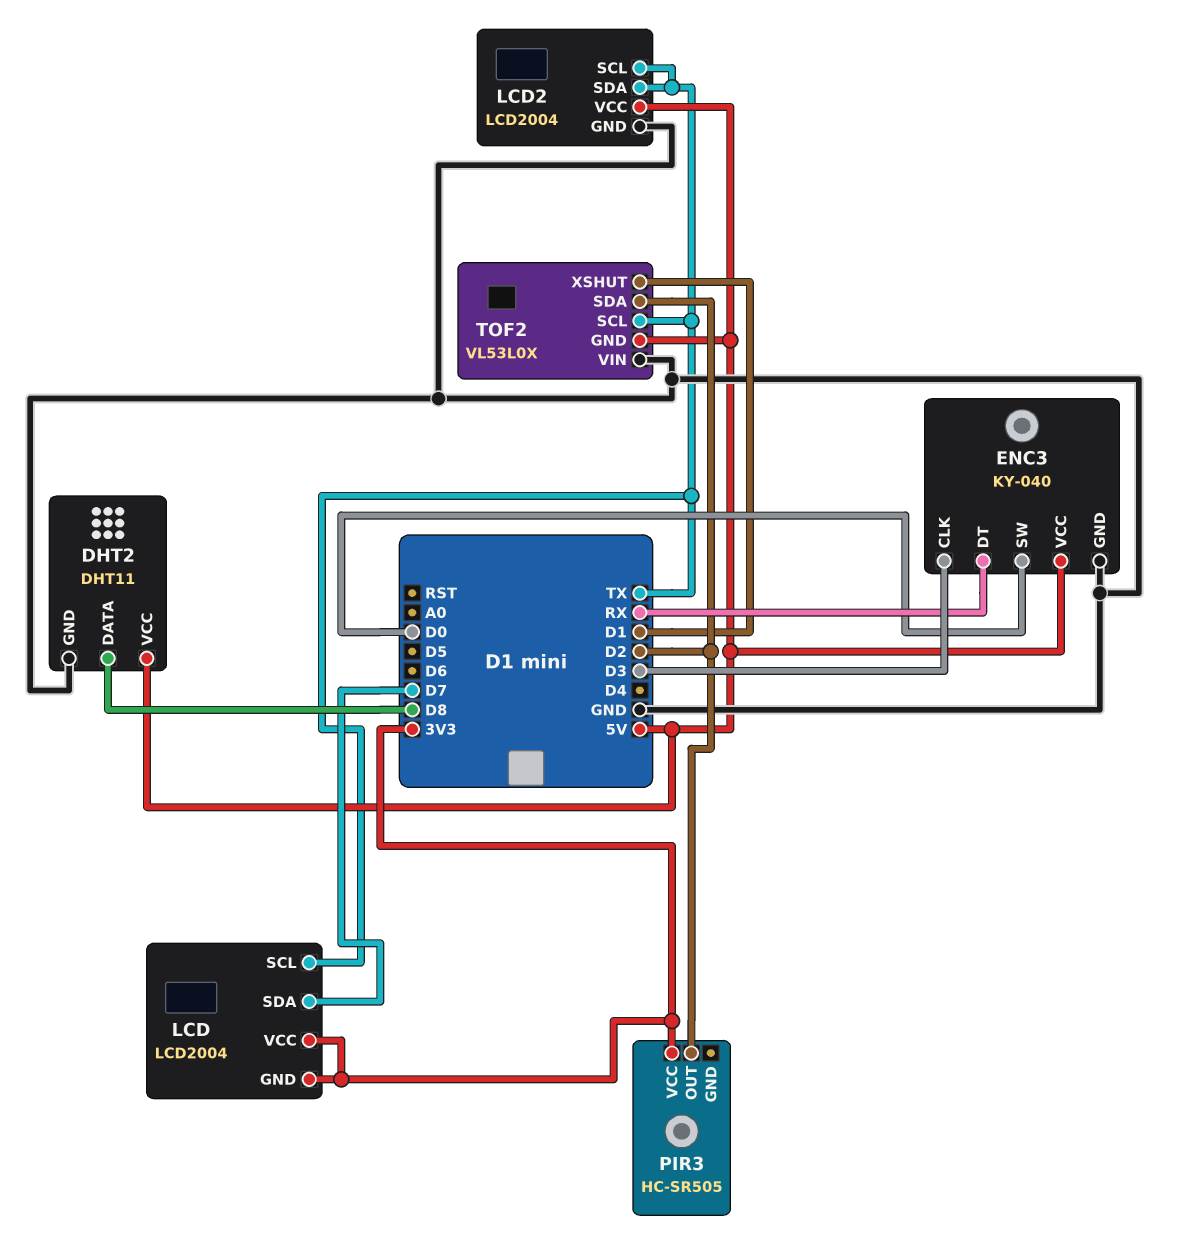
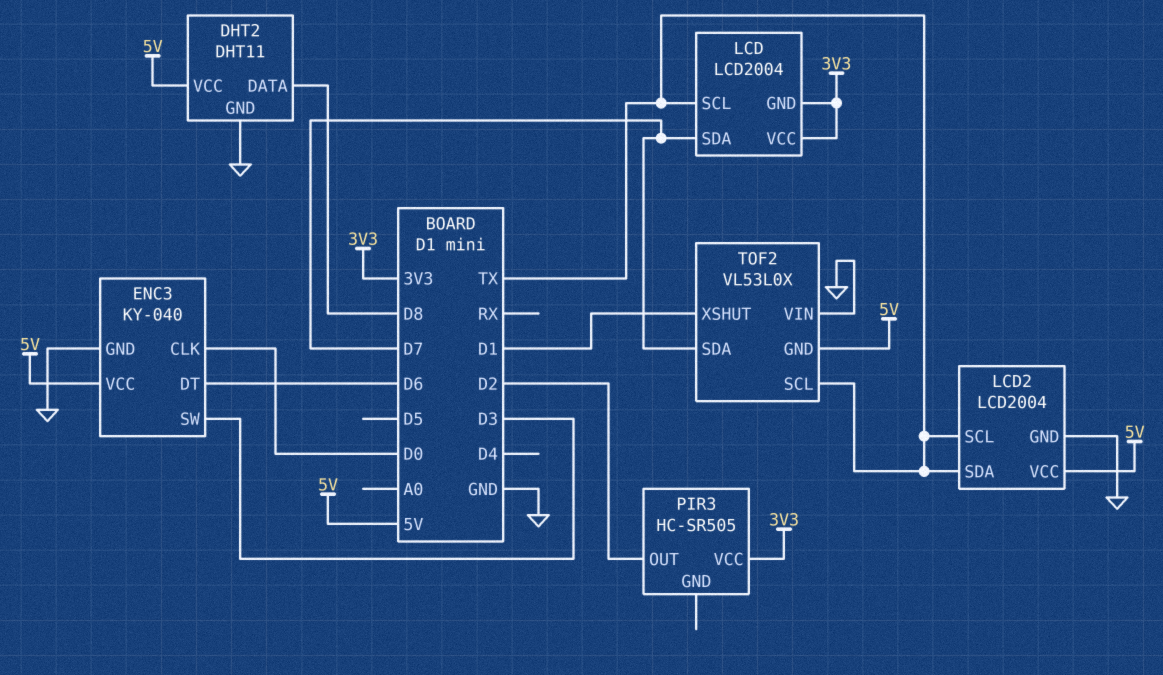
ENC3 pin CLK: D3 -> D0
ENC3 pin DT: RX -> D6
ENC3 pin SW: D0 -> D3
TOF2 pin SDA: D2 -> D7

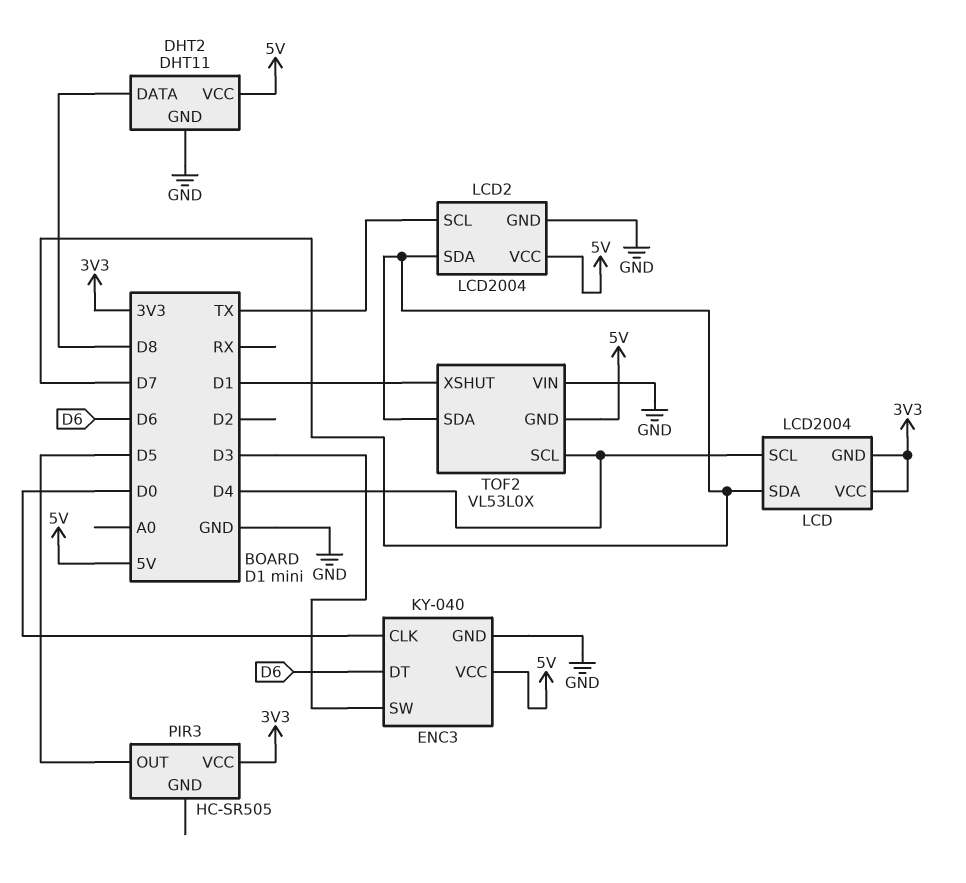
LCD pin SCL: TX -> D4
LCD2 pin SDA: TX -> D7
PIR3 pin OUT: D2 -> D5
TOF2 pin SCL: TX -> D4

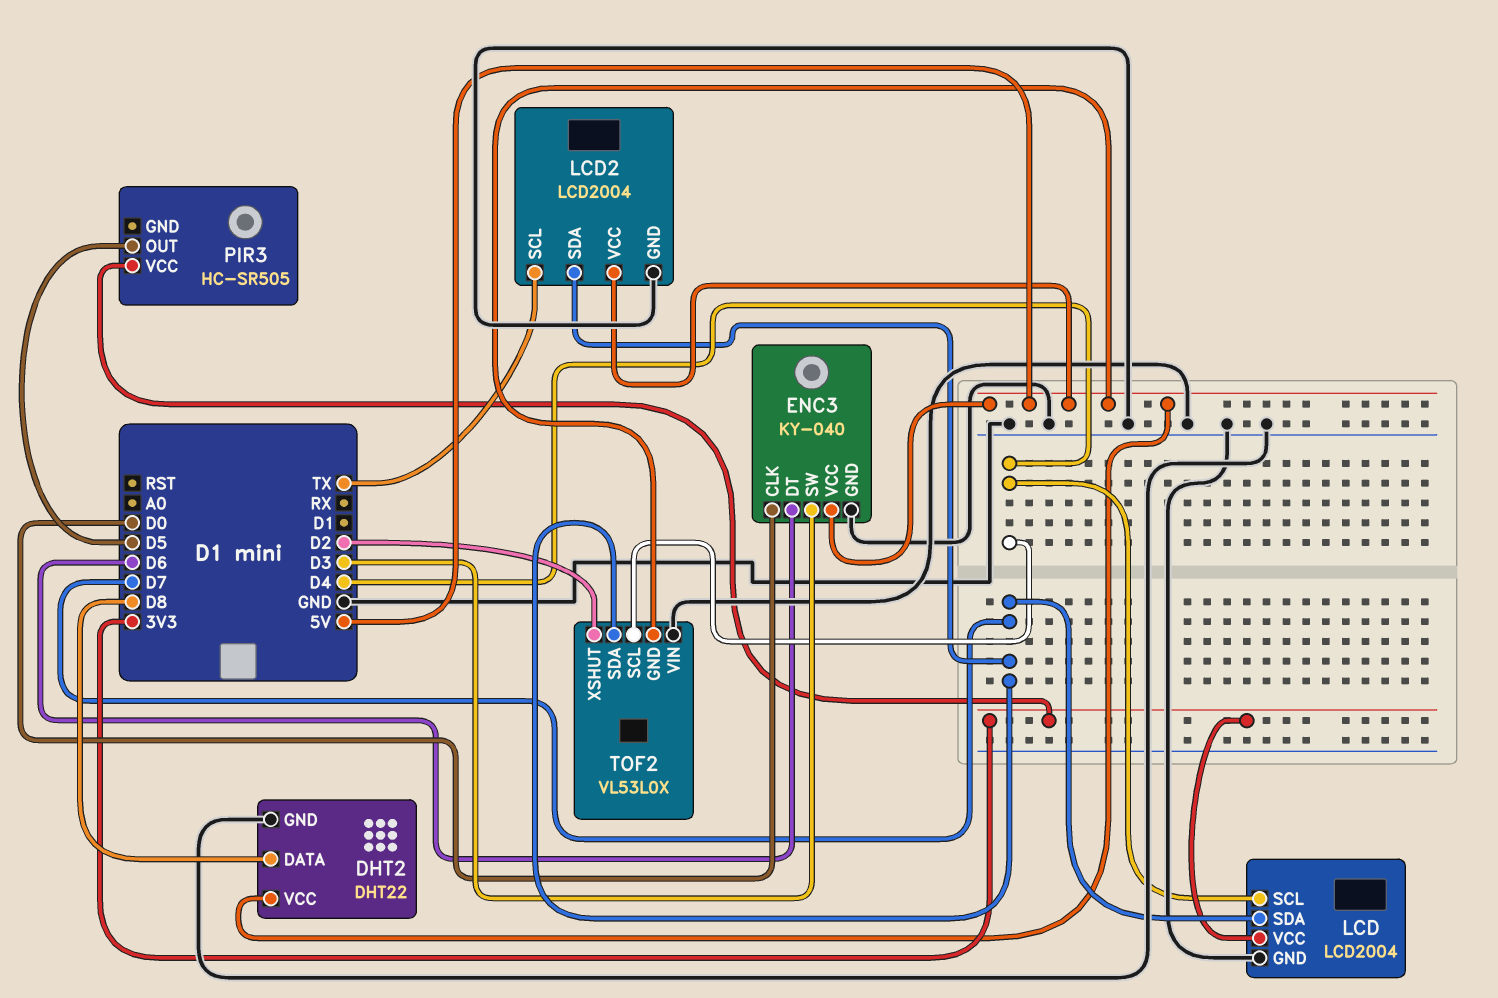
DHT2: DHT11 -> DHT22
LCD pin GND: 3V3 -> GND
TOF2 pin XSHUT: D1 -> D2

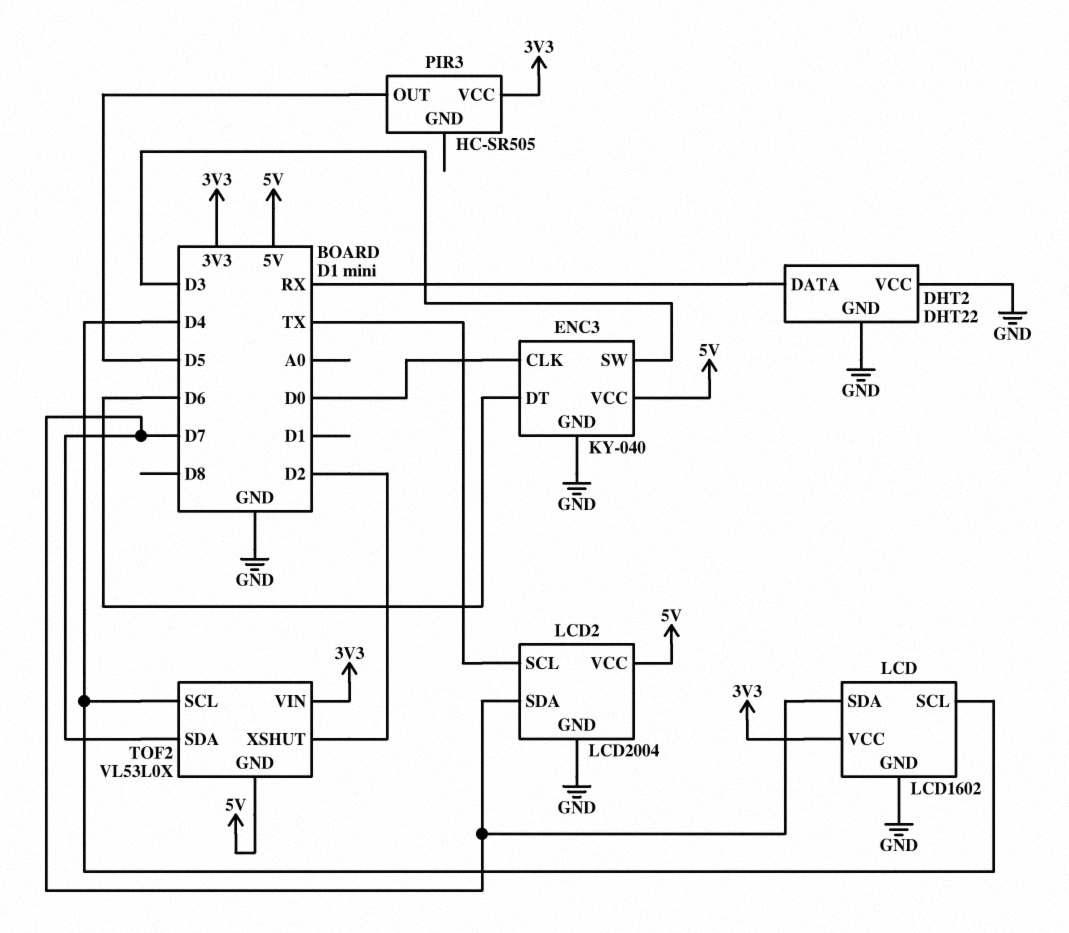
DHT2 pin DATA: D8 -> RX
DHT2 pin VCC: 5V -> GND
LCD: LCD2004 -> LCD1602
TOF2 pin VIN: GND -> 3V3

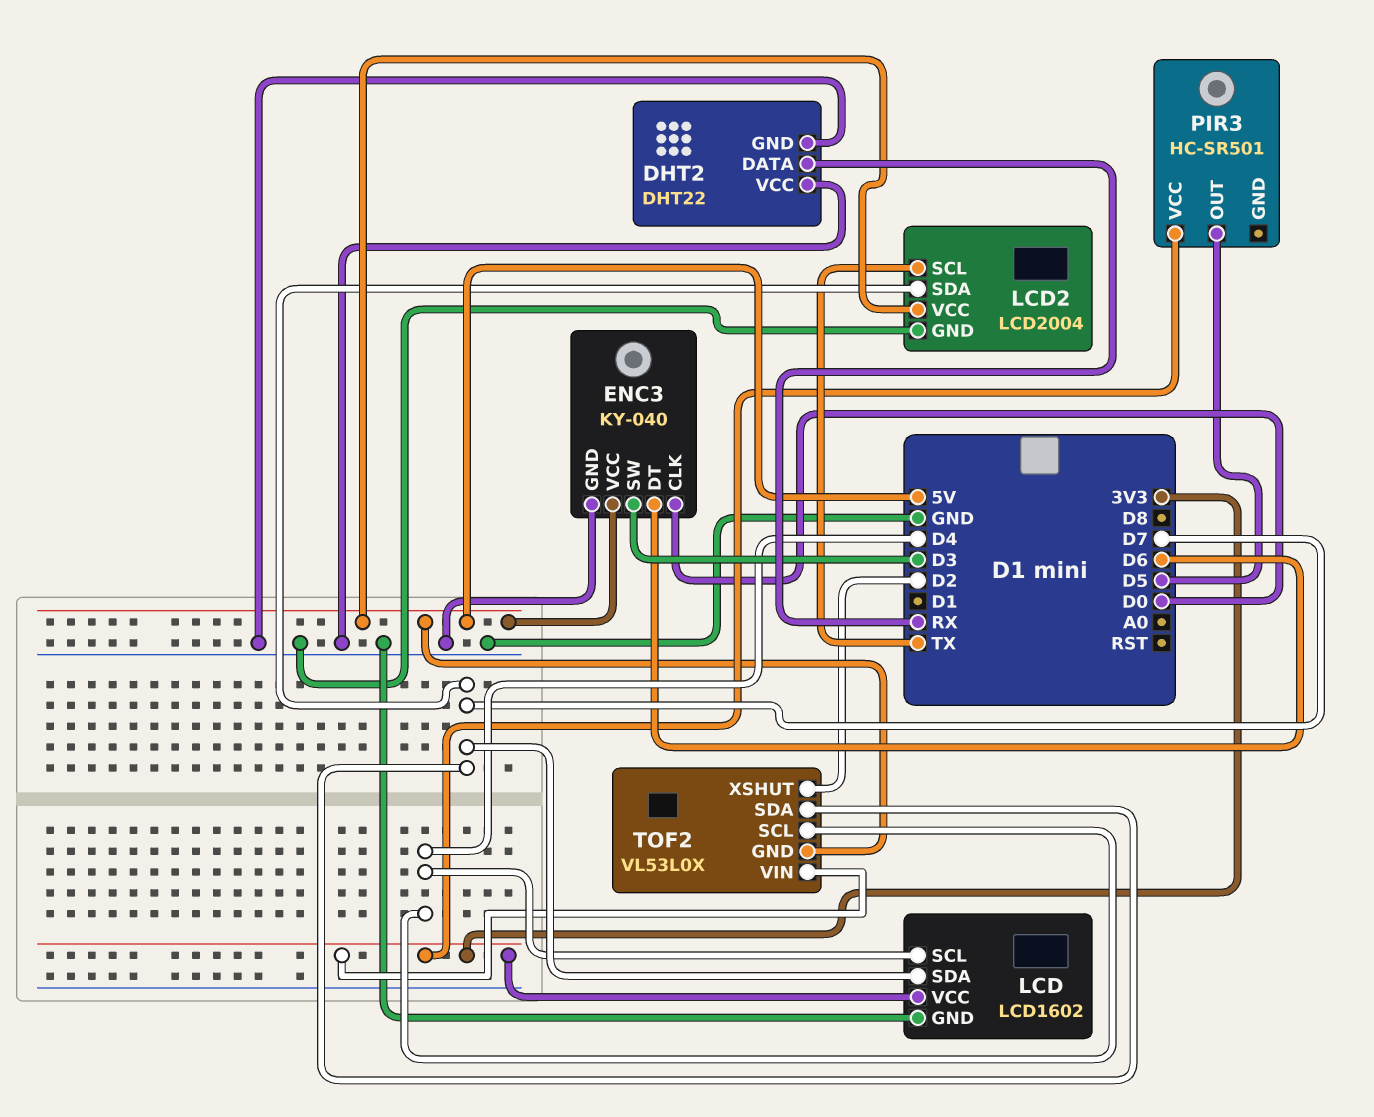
PIR3: HC-SR505 -> HC-SR501

